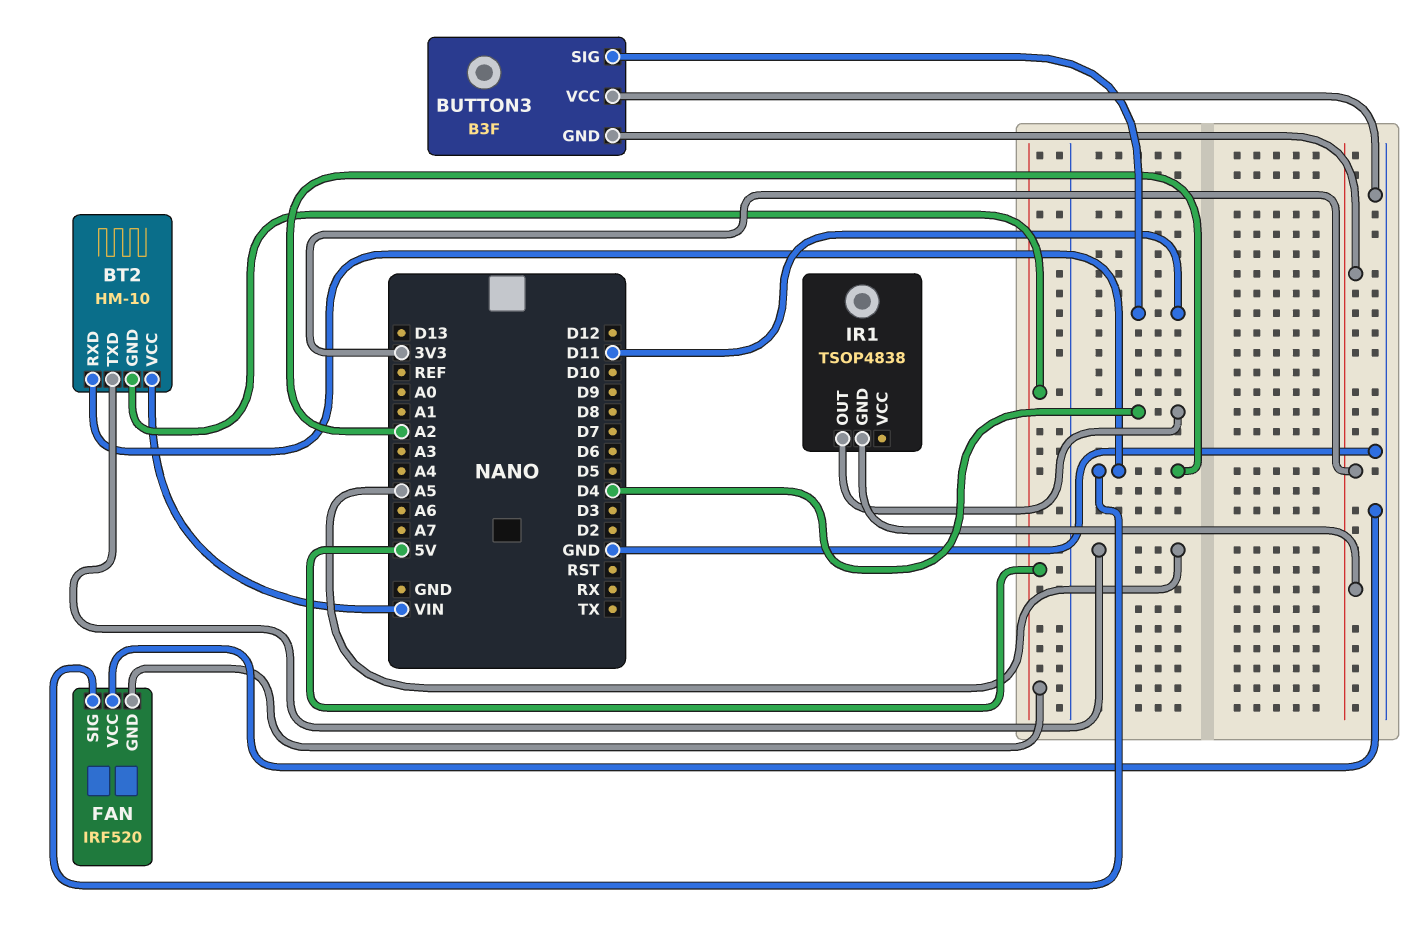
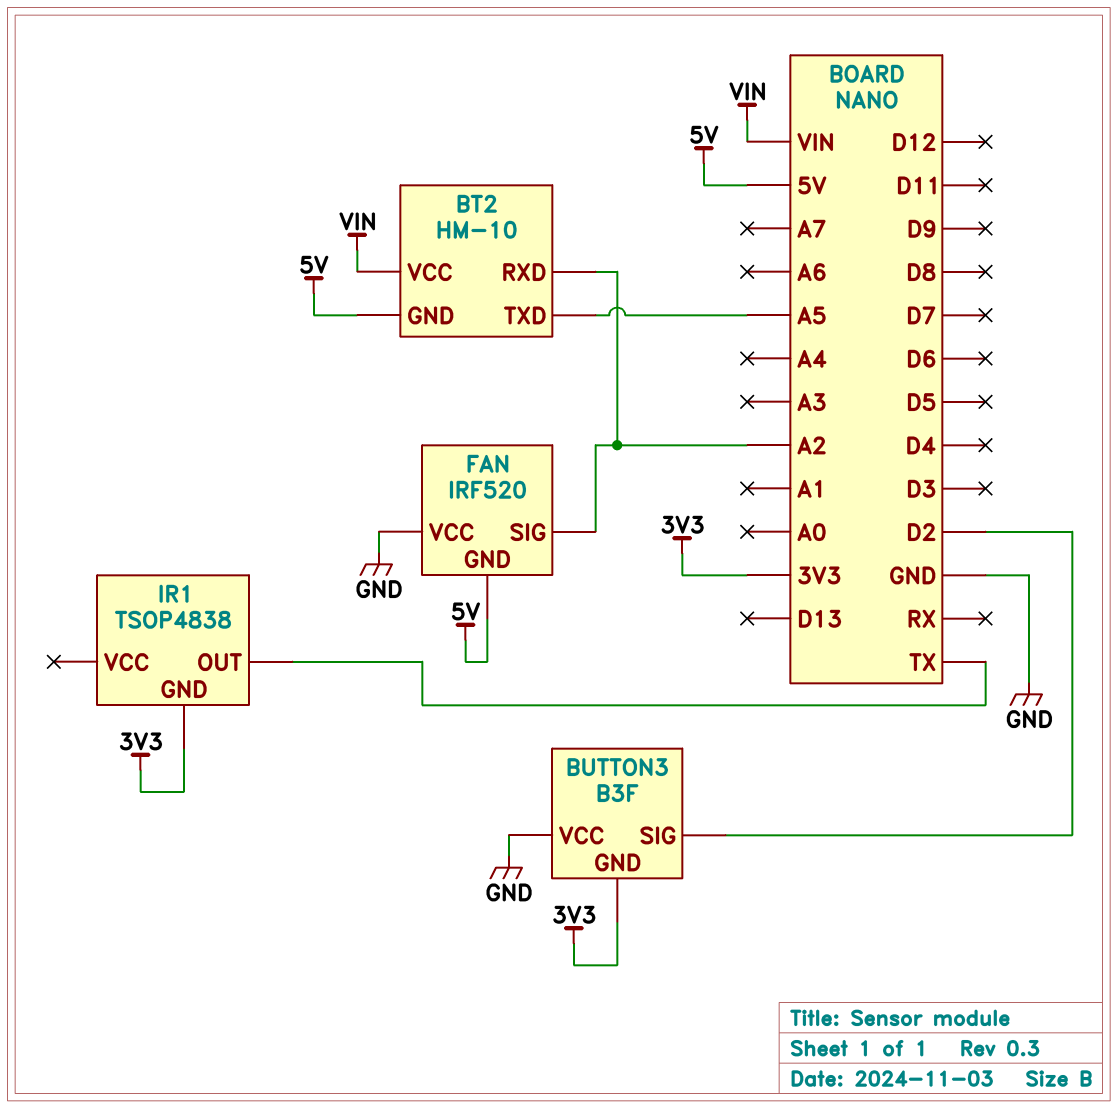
BUTTON3 pin SIG: D11 -> D2
IR1 pin OUT: D4 -> TX

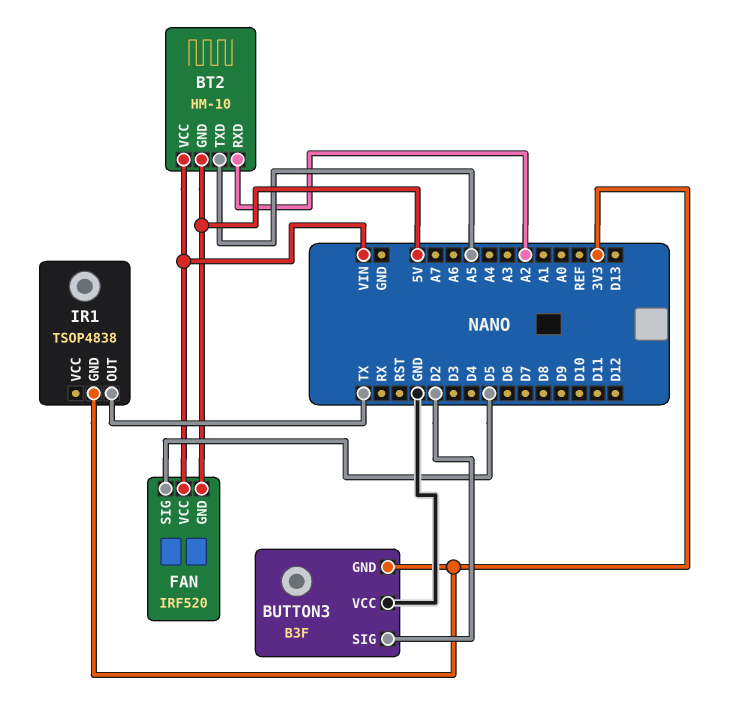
FAN pin SIG: A2 -> D5
FAN pin VCC: GND -> VIN

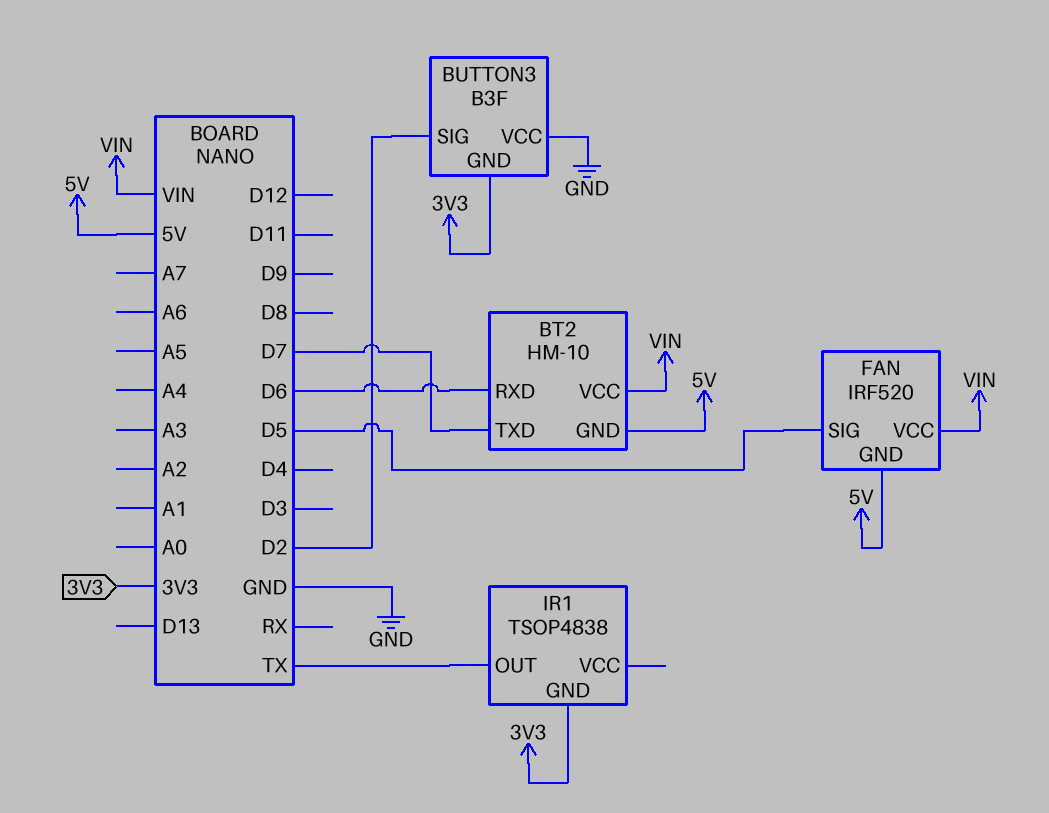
BT2 pin RXD: A2 -> D6
BT2 pin TXD: A5 -> D7

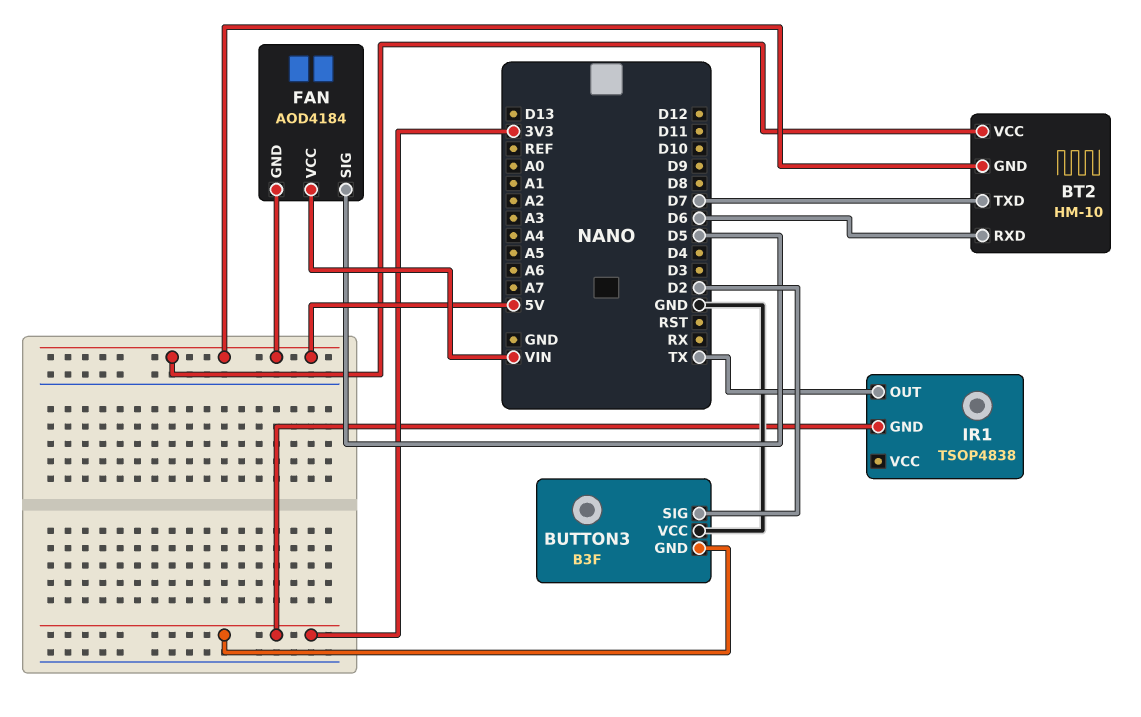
BT2 pin VCC: VIN -> 5V
FAN: IRF520 -> AOD4184

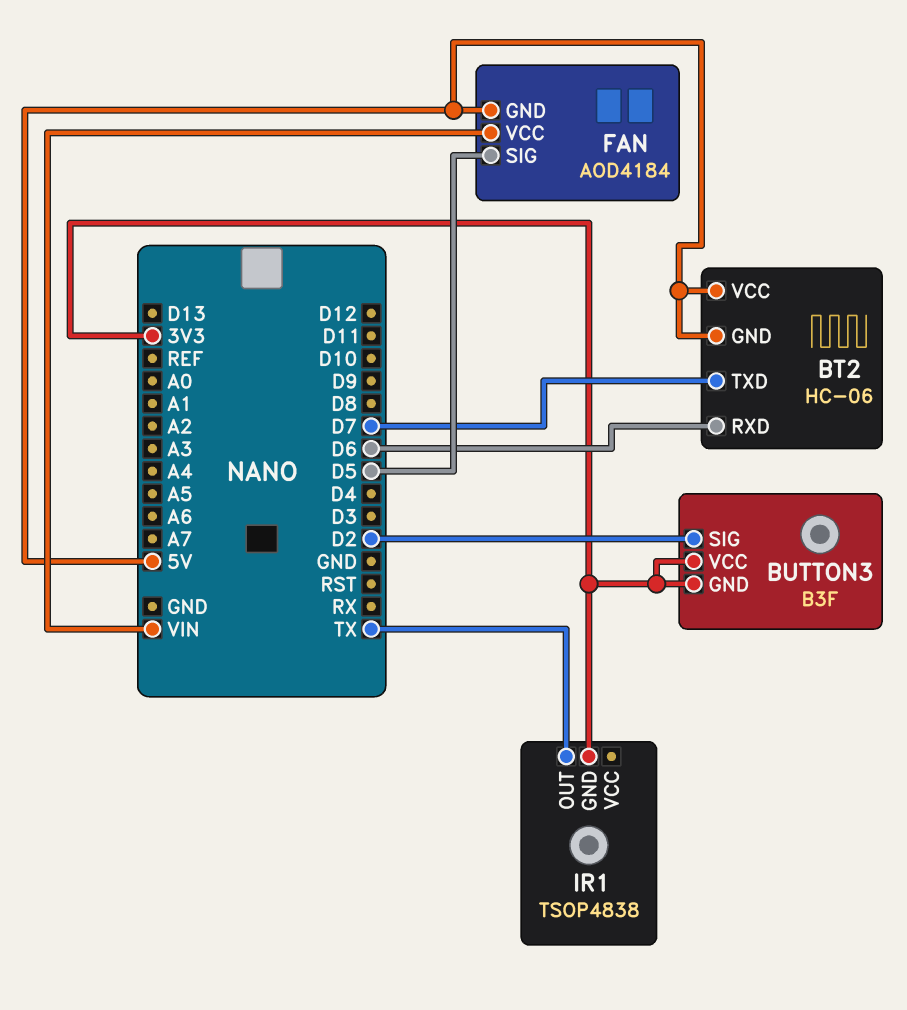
BT2: HM-10 -> HC-06
BUTTON3 pin VCC: GND -> 3V3

